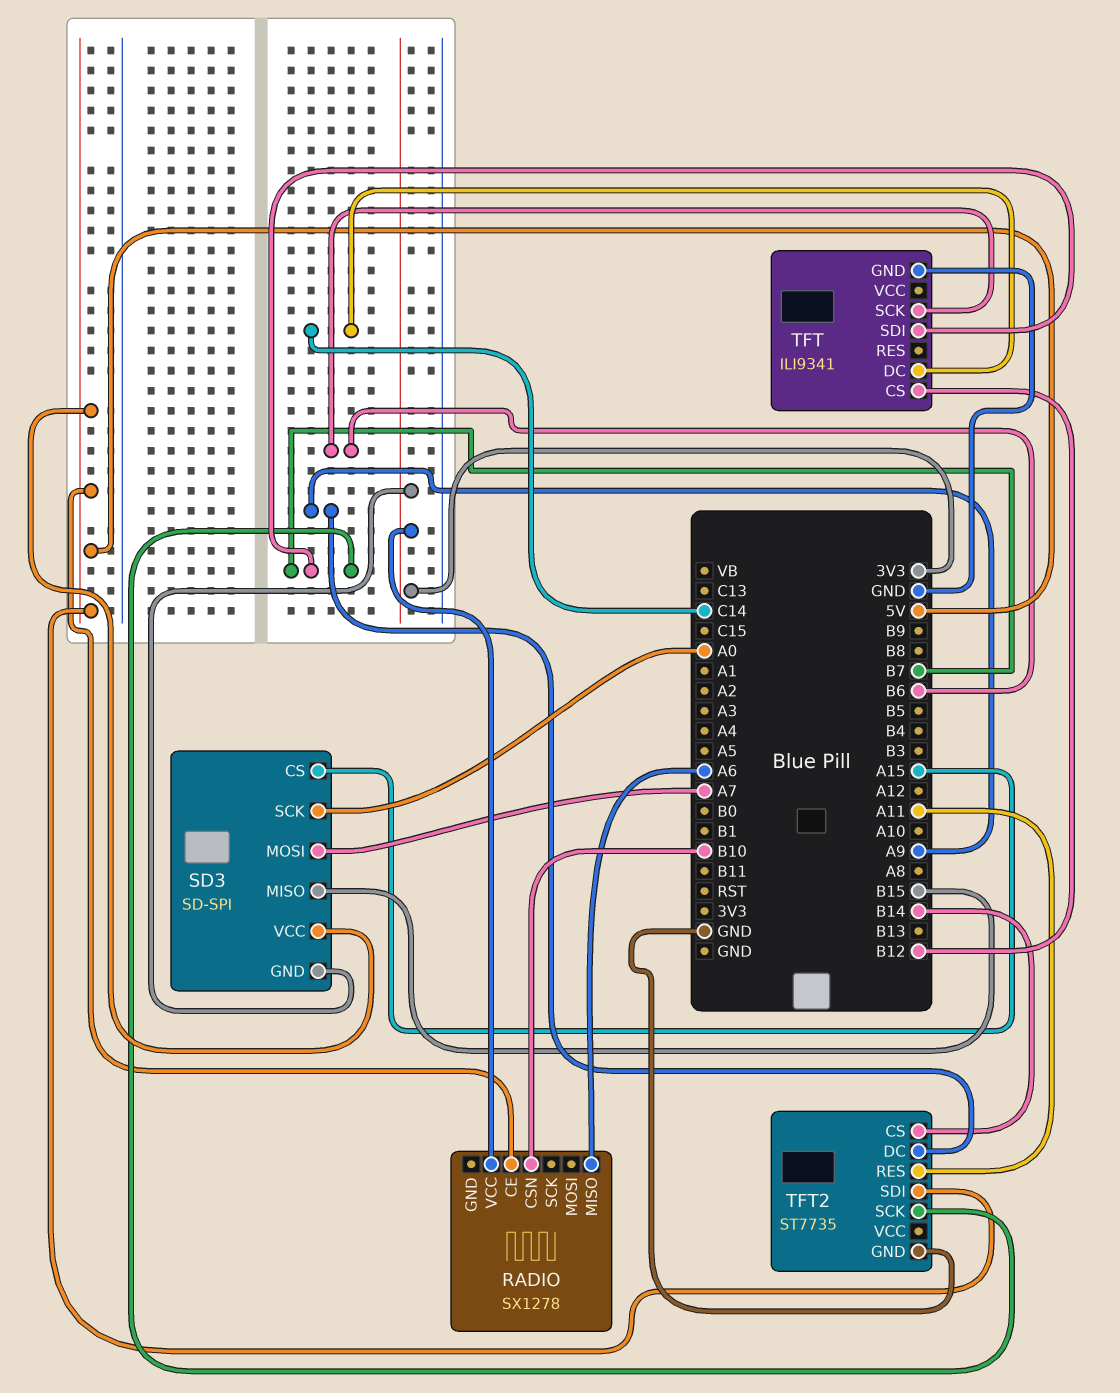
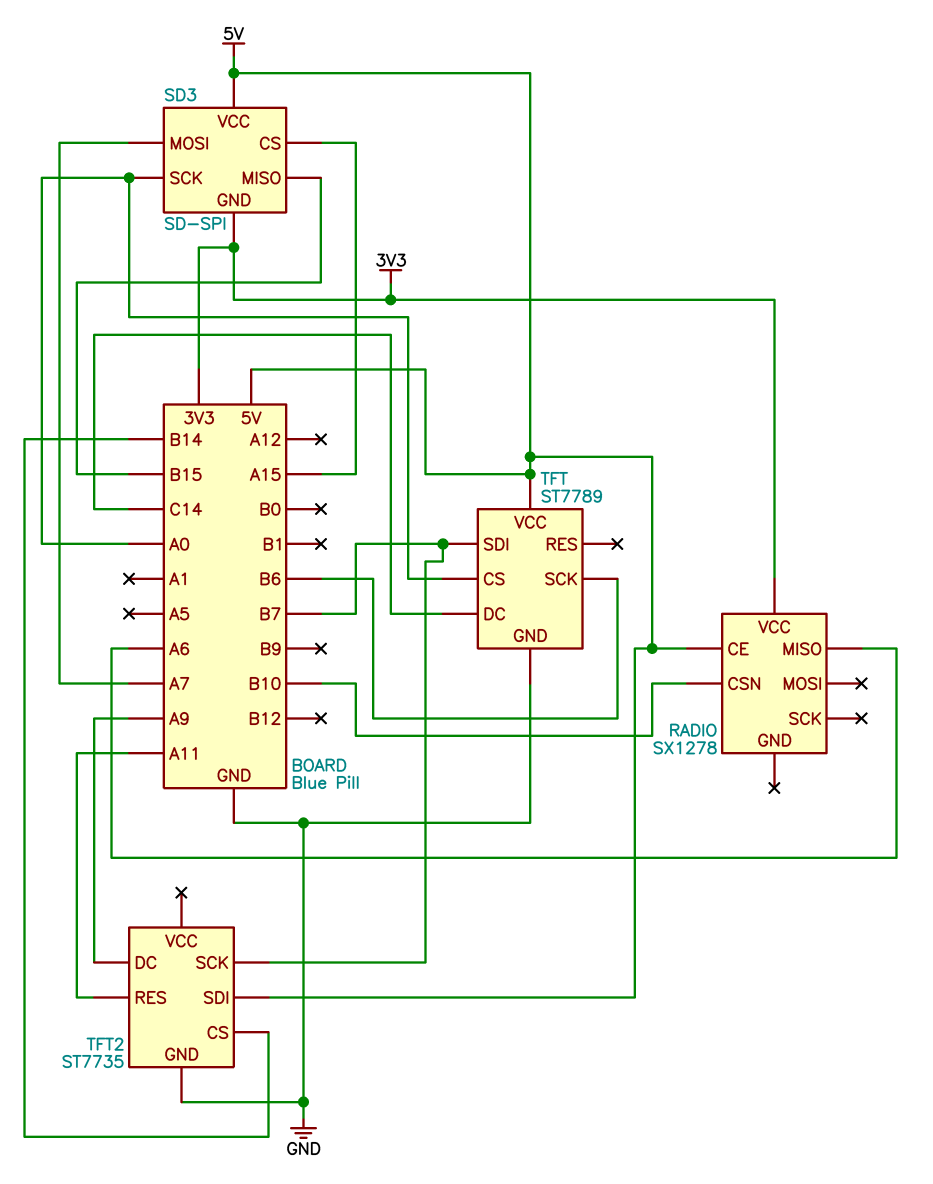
TFT: ILI9341 -> ST7789
TFT pin CS: B12 -> A0
TFT pin VCC: none -> 5V

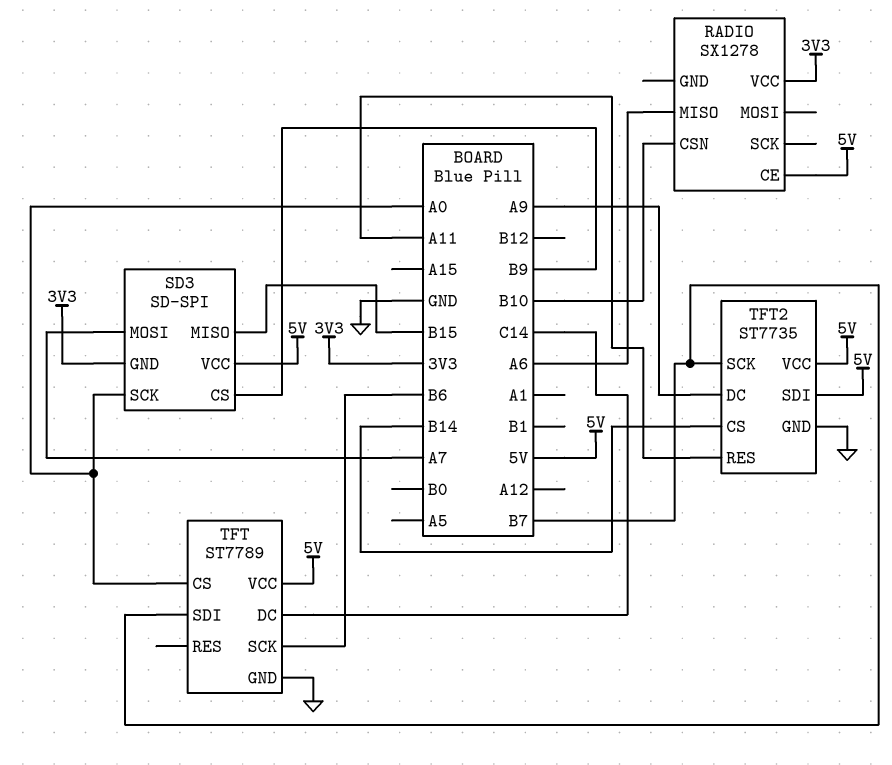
SD3 pin CS: A15 -> B9
TFT2 pin VCC: none -> 5V

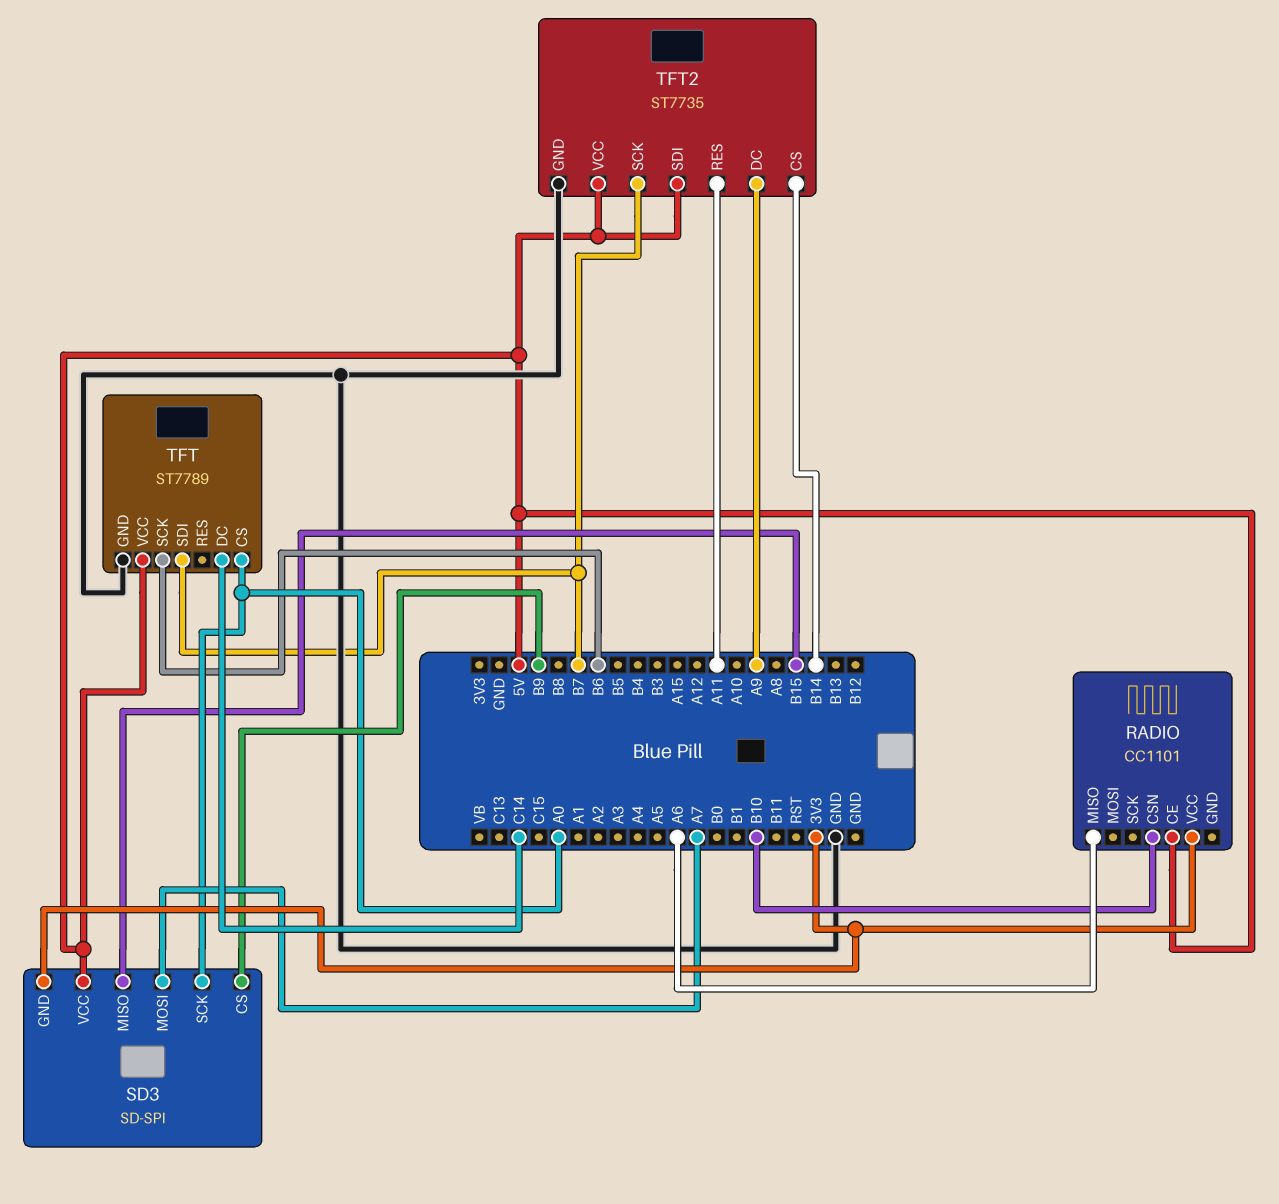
RADIO: SX1278 -> CC1101

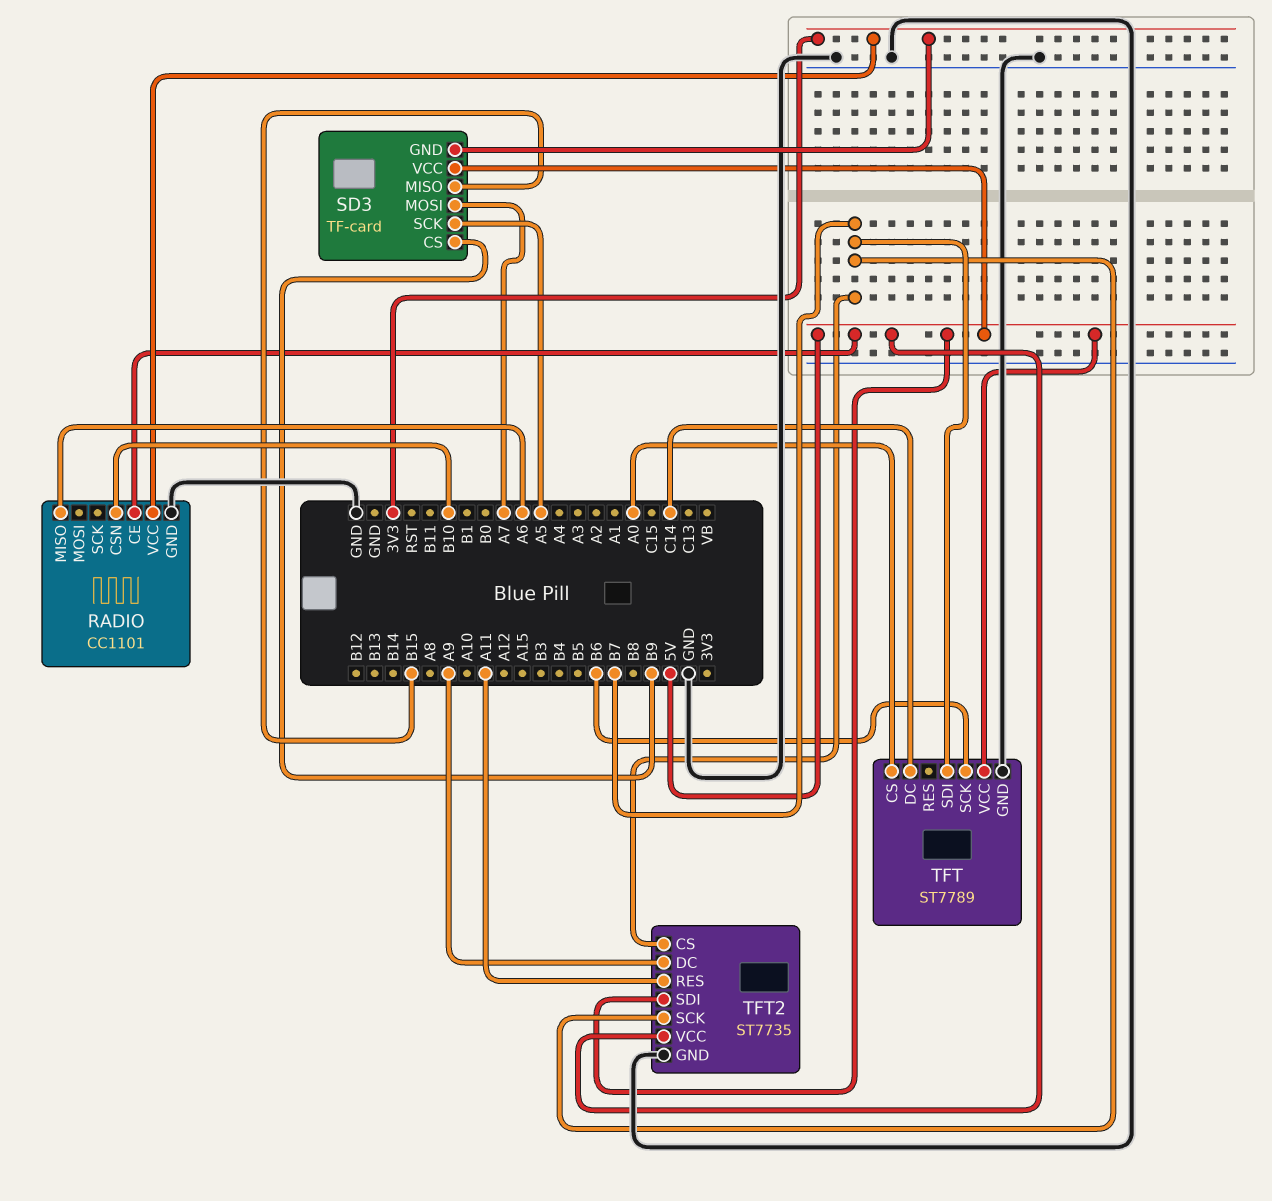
RADIO pin GND: none -> GND
SD3: SD-SPI -> TF-card
SD3 pin SCK: A0 -> A5
TFT2 pin CS: B14 -> B7

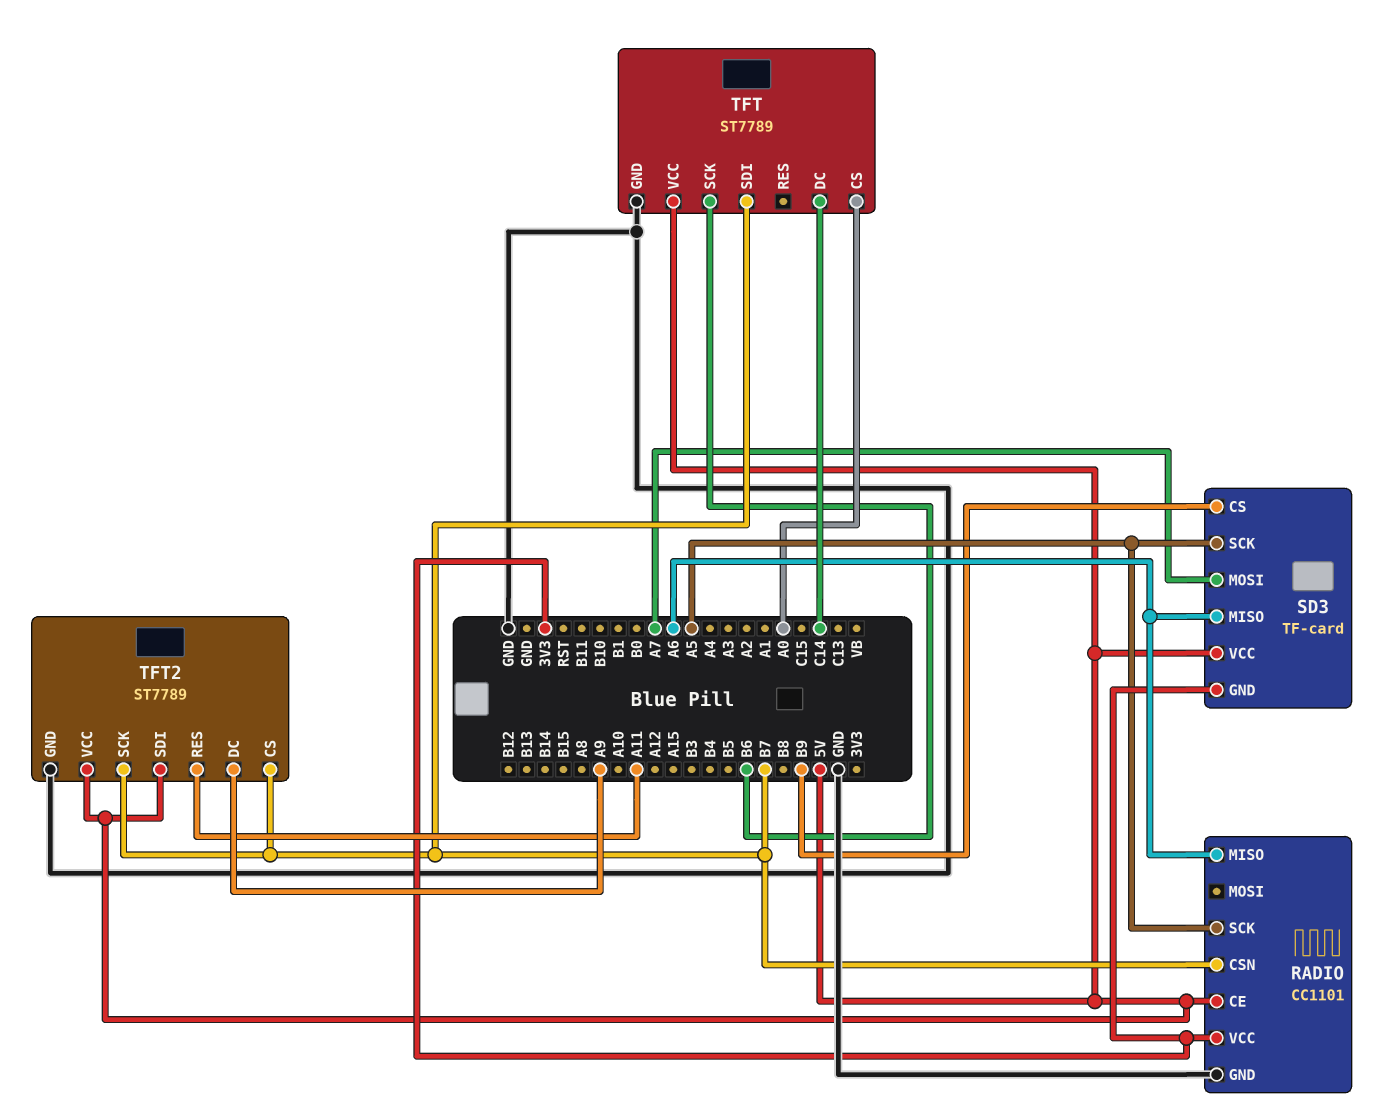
RADIO pin CSN: B10 -> B7
RADIO pin SCK: none -> A5
SD3 pin MISO: B15 -> A6
TFT2: ST7735 -> ST7789

